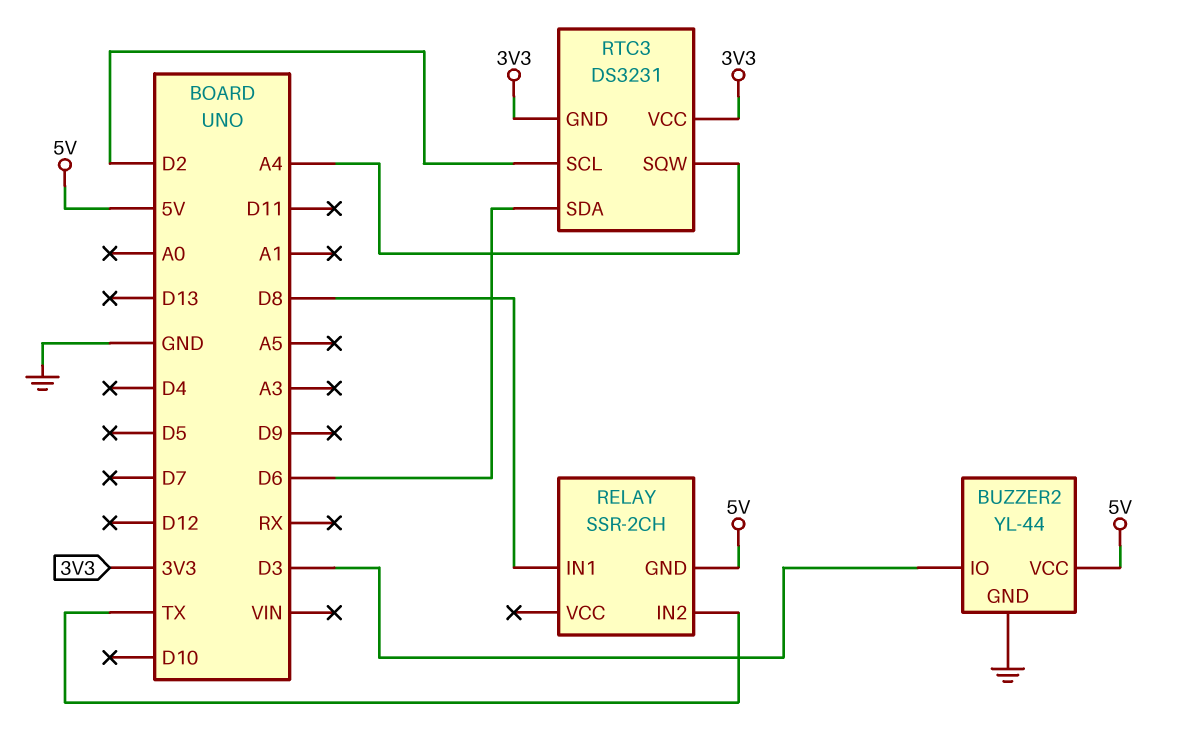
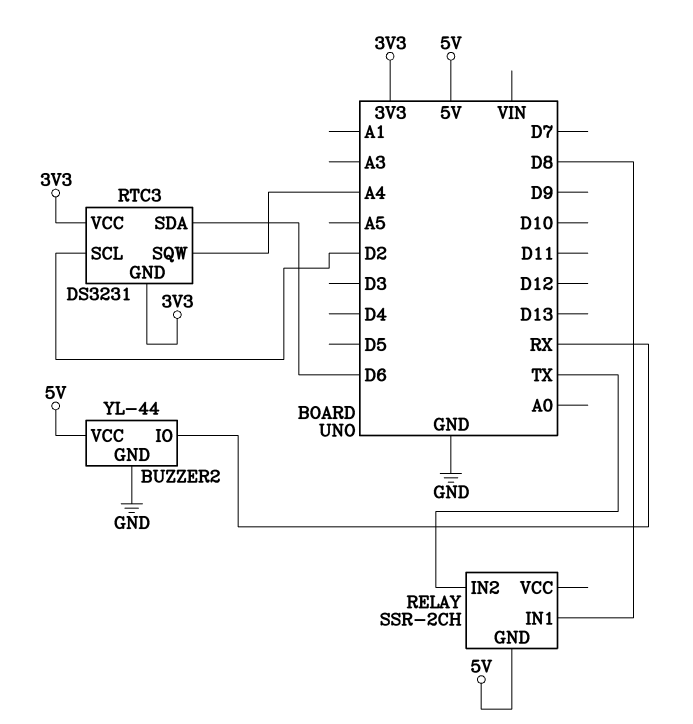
BUZZER2 pin IO: D3 -> RX

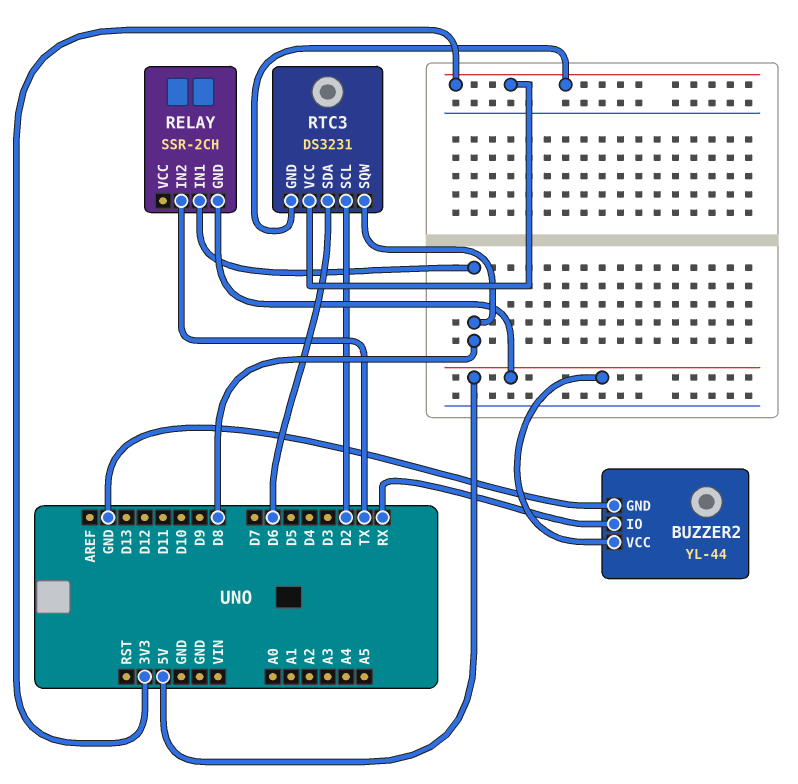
RTC3 pin SQW: A4 -> D8

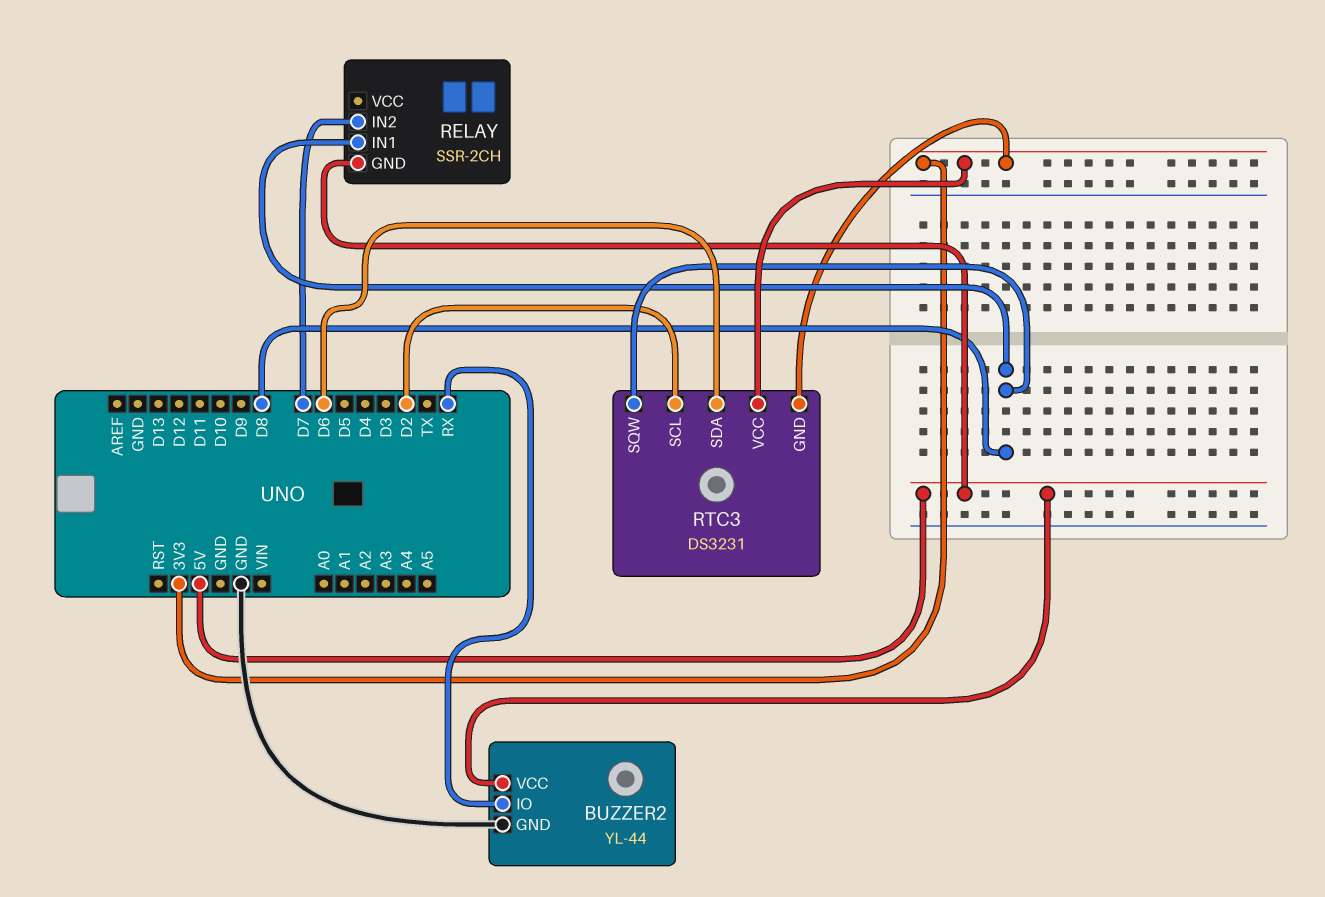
RELAY pin IN2: TX -> D7

